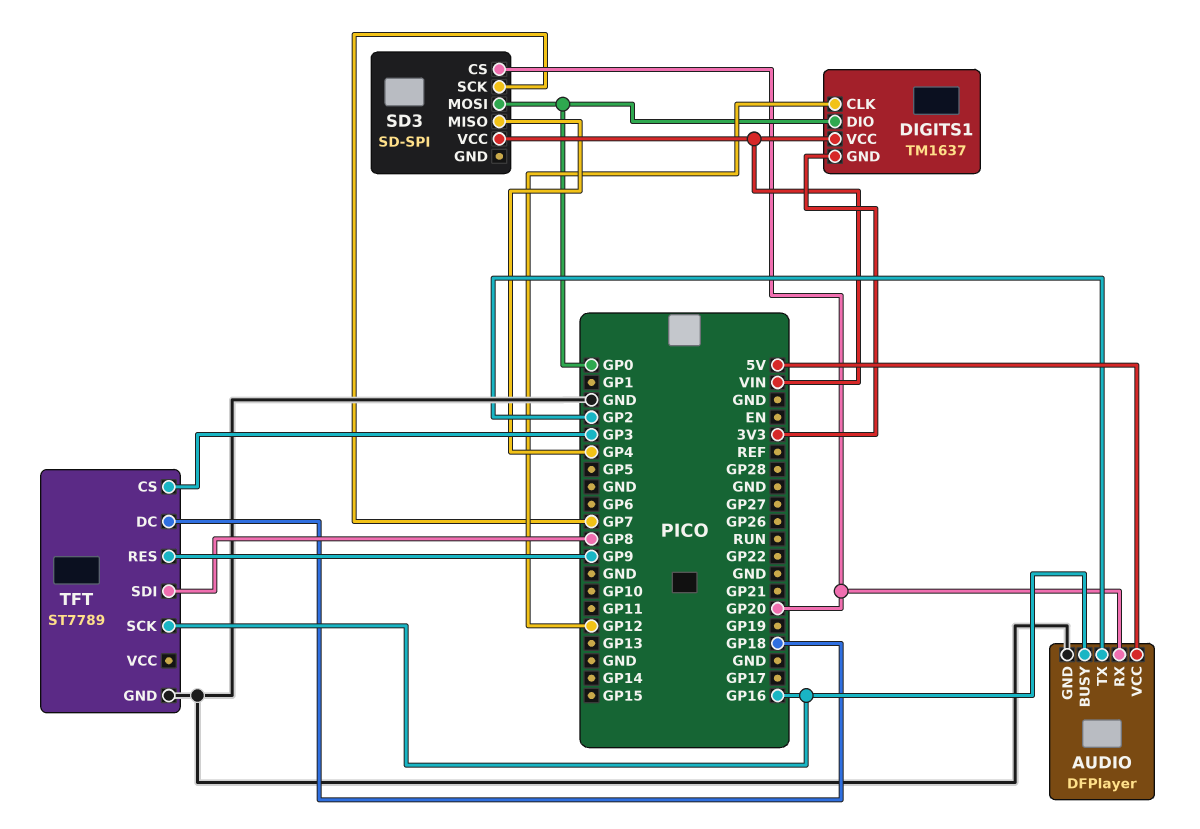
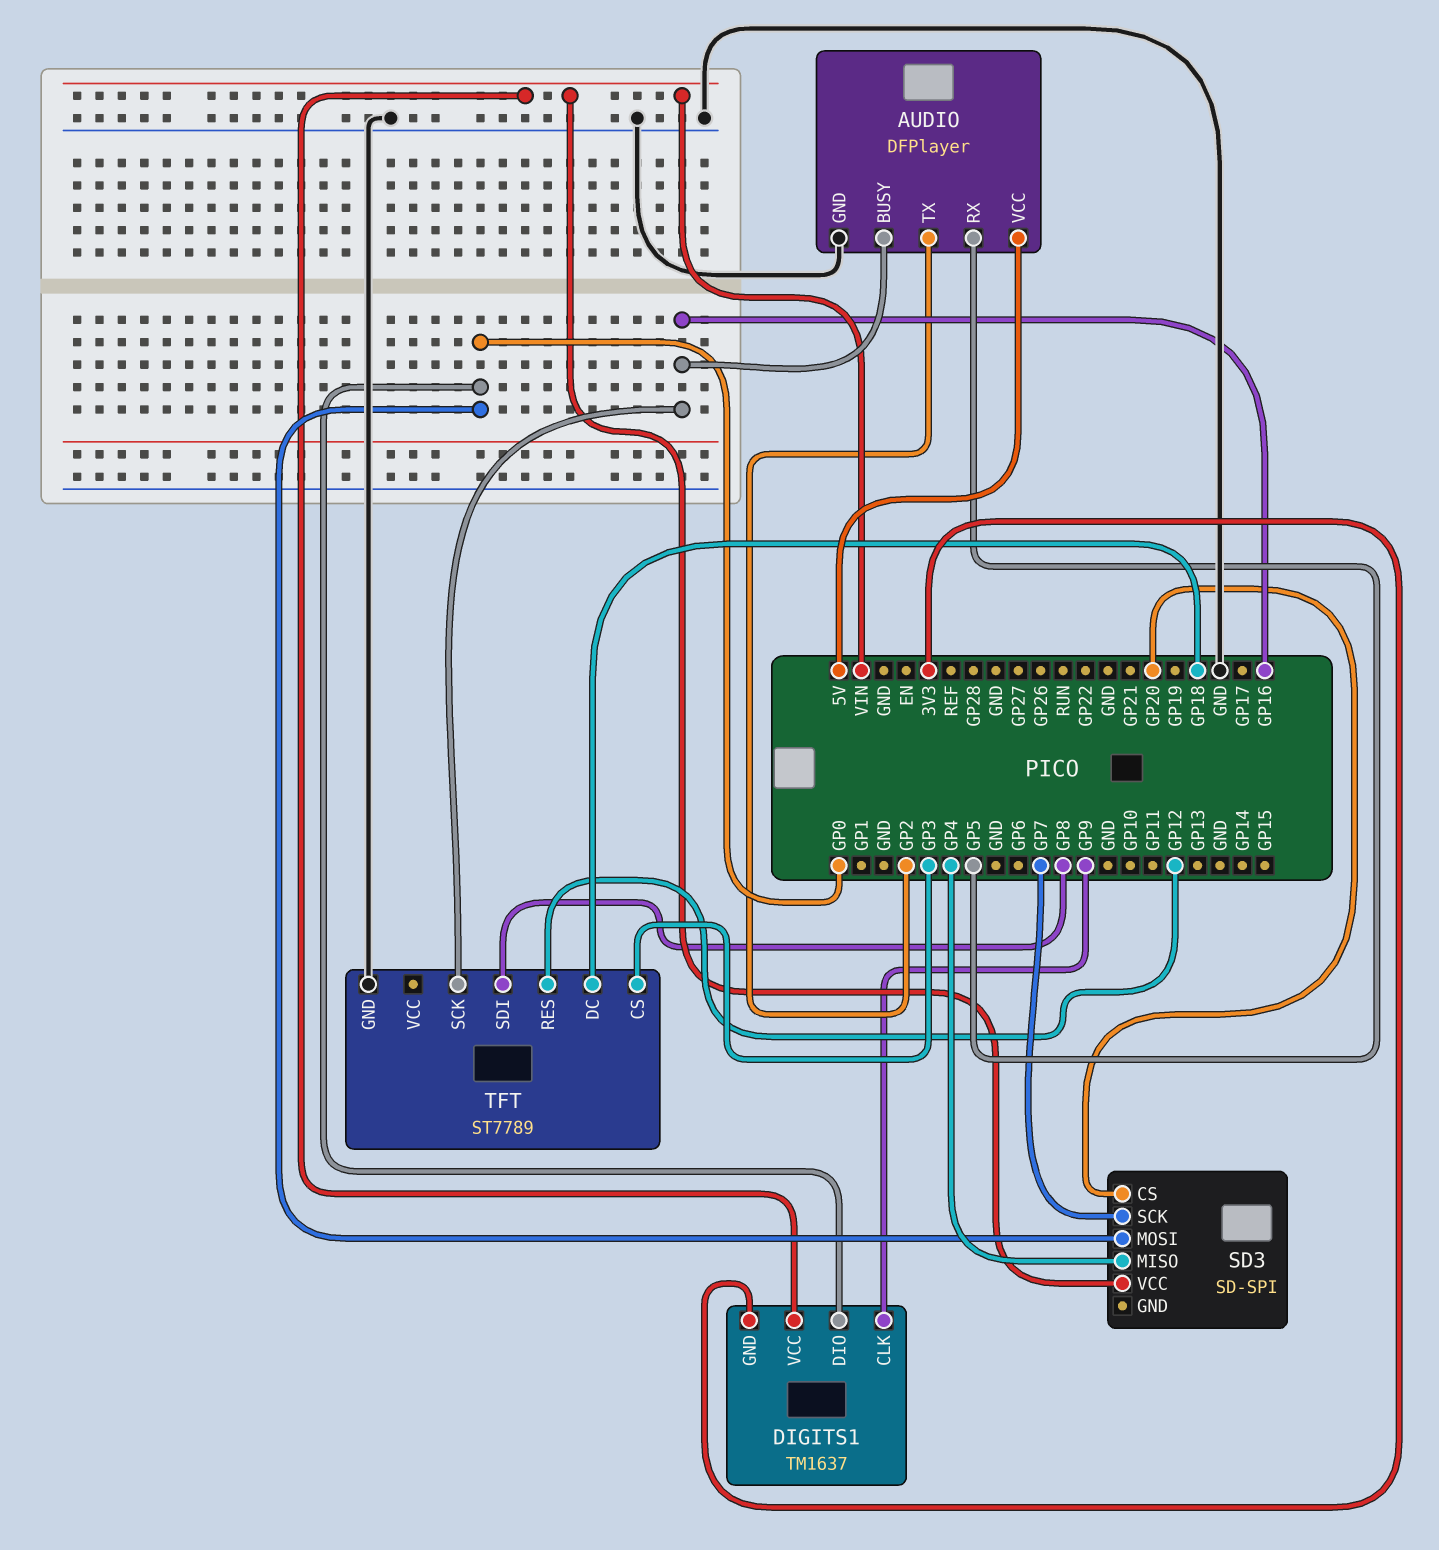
AUDIO pin RX: GP20 -> GP5
DIGITS1 pin CLK: GP12 -> GP9
TFT pin RES: GP9 -> GP12

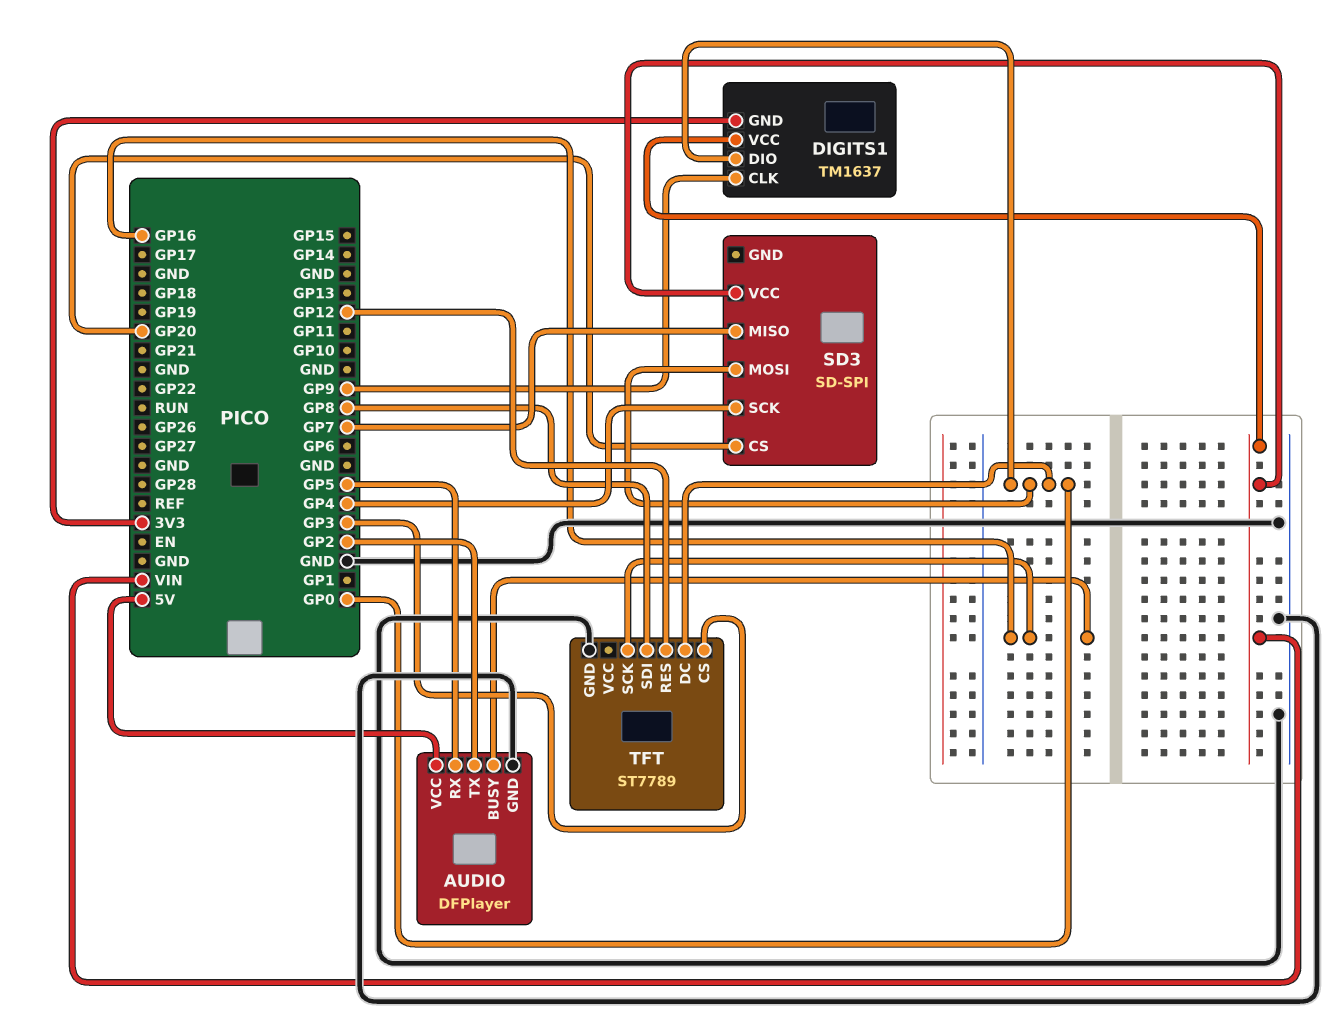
SD3 pin MISO: GP4 -> GP7
SD3 pin SCK: GP7 -> GP4
TFT pin DC: GP18 -> GP0

